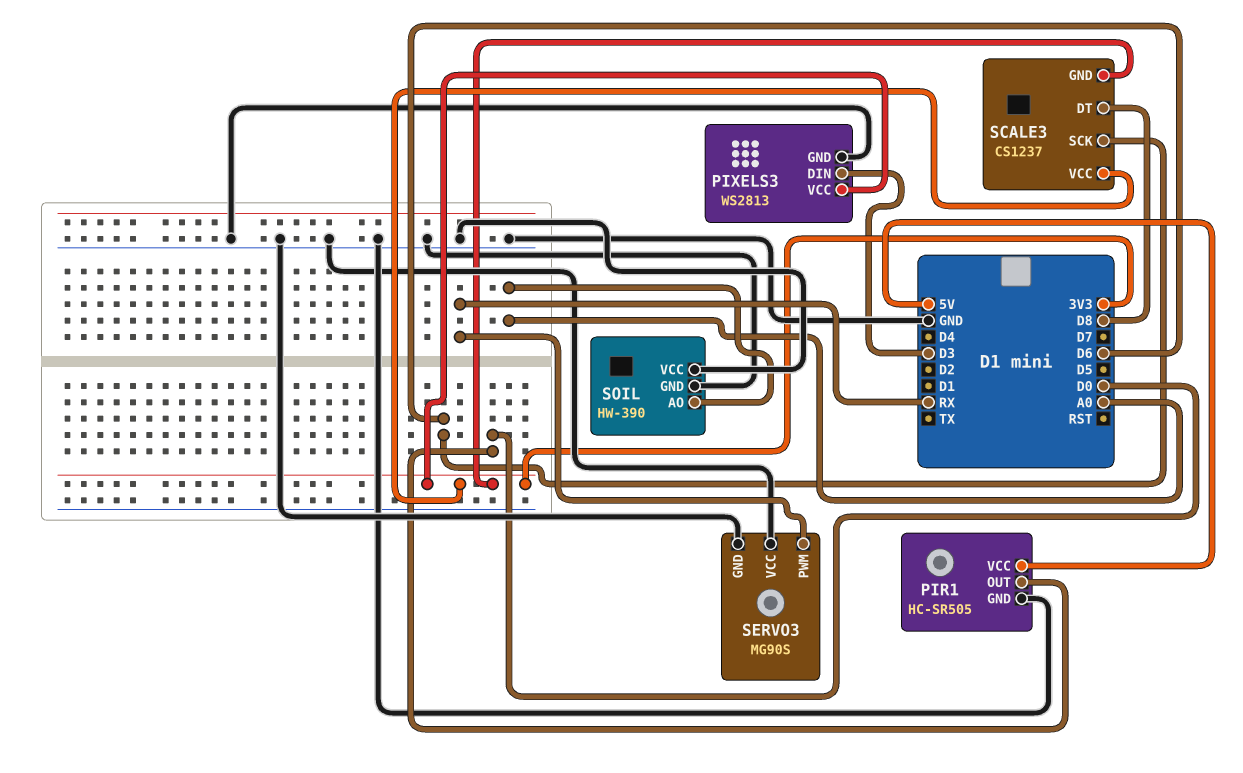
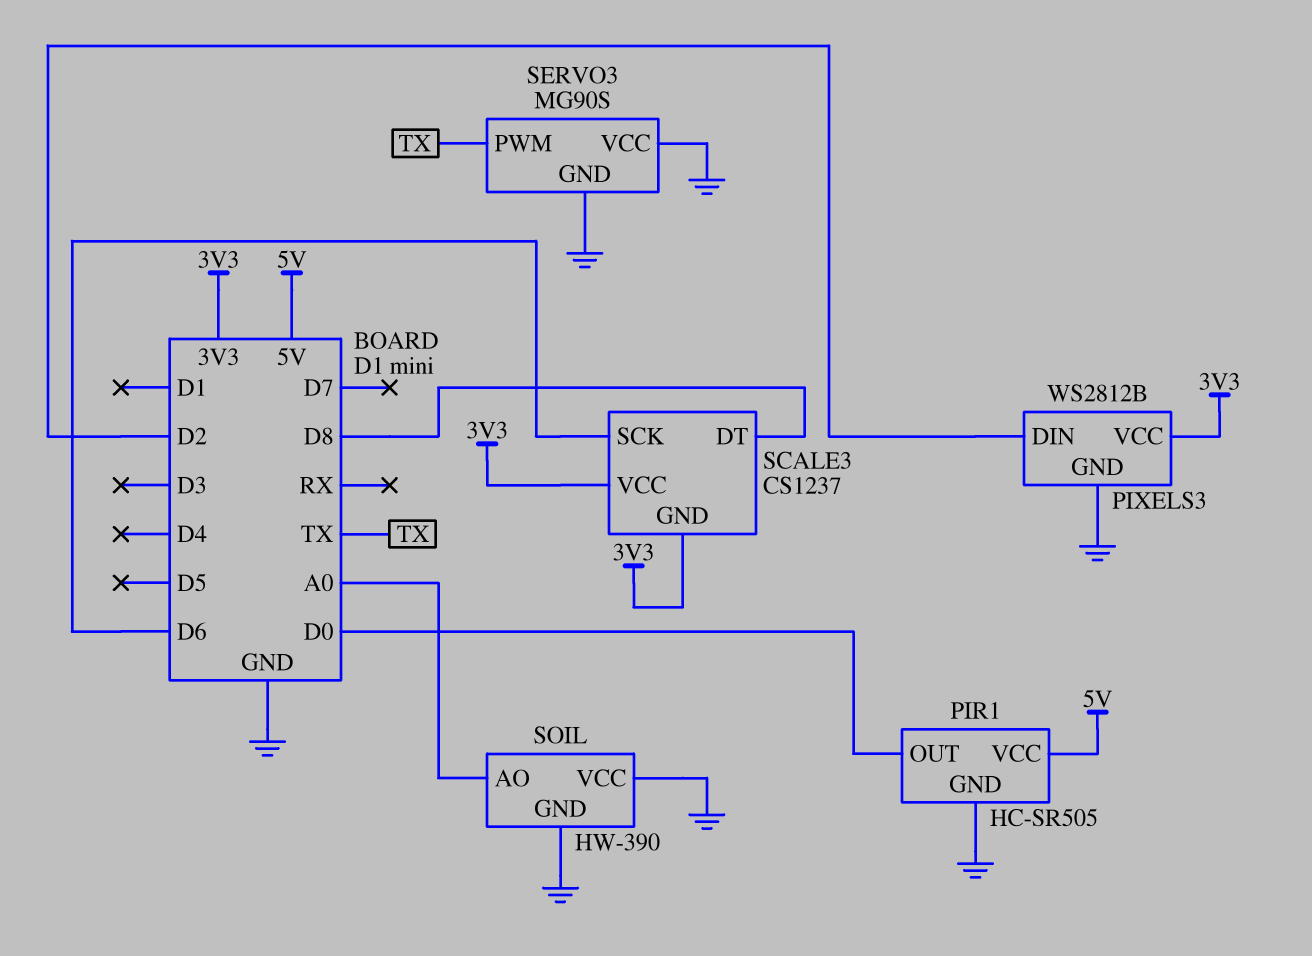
PIXELS3: WS2813 -> WS2812B
PIXELS3 pin DIN: D3 -> D2
SERVO3 pin PWM: RX -> TX

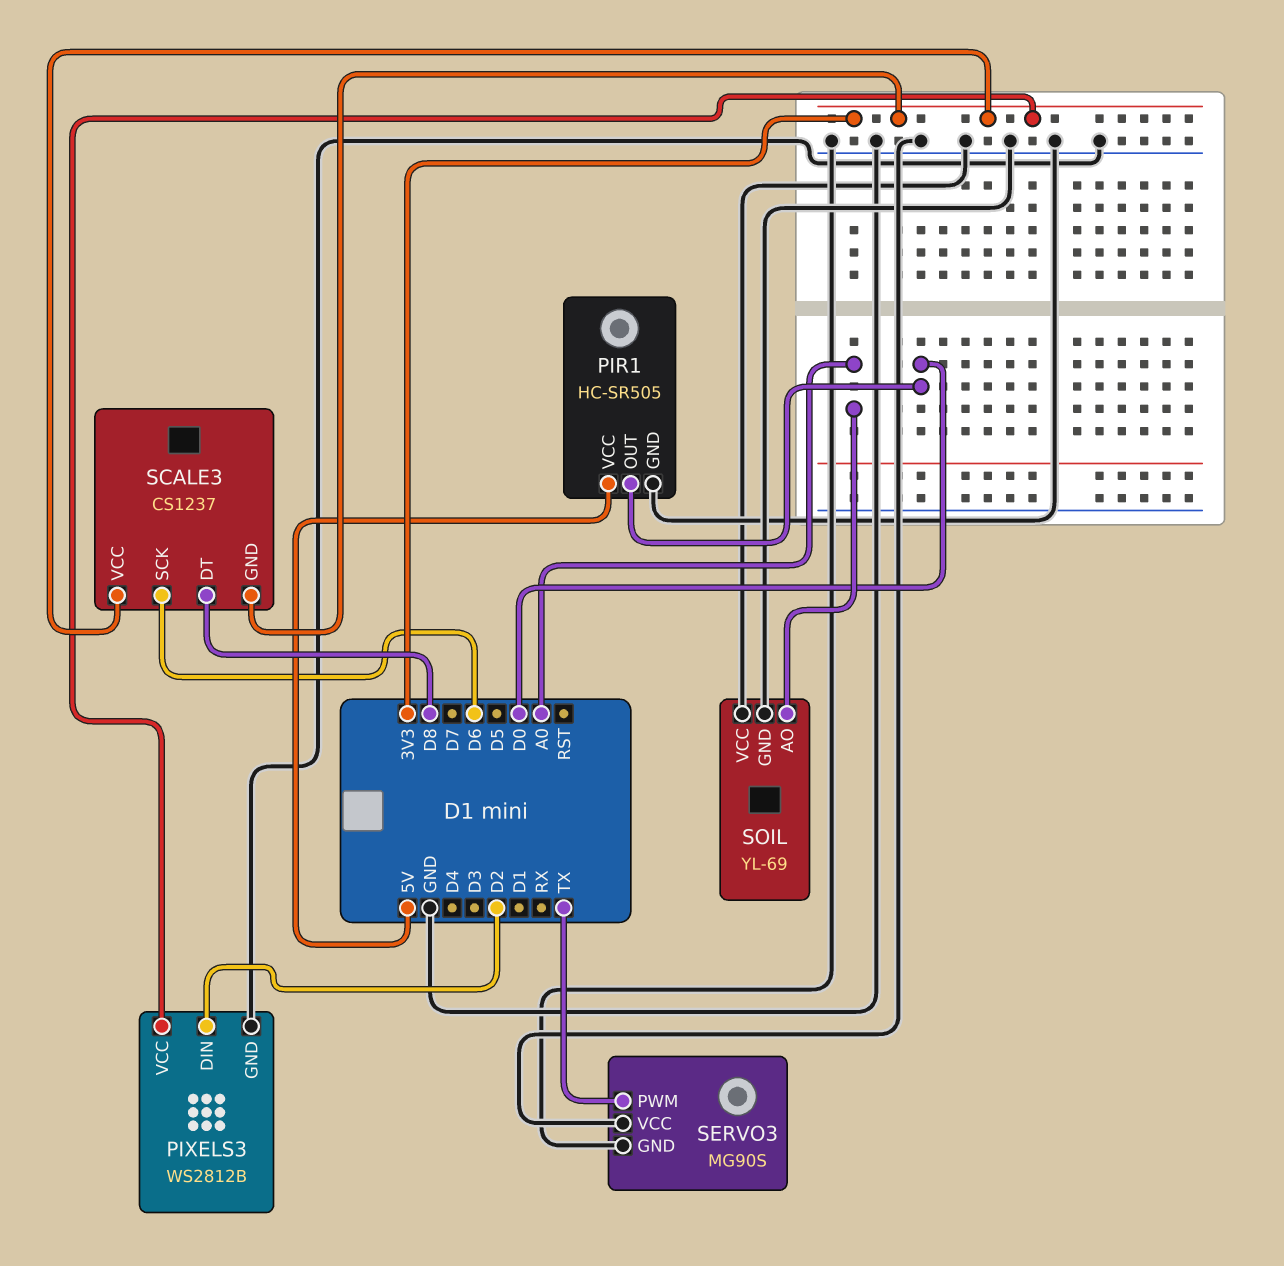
SOIL: HW-390 -> YL-69

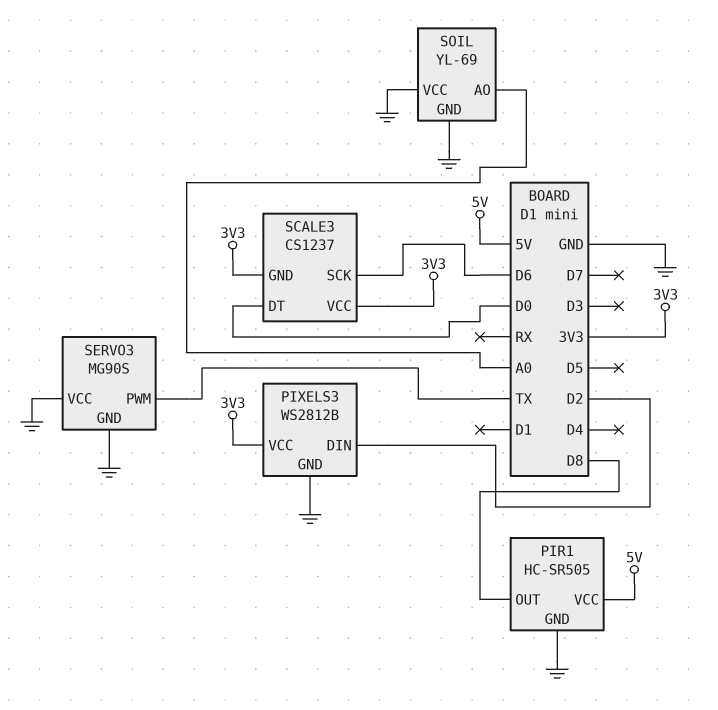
PIR1 pin OUT: D0 -> D8
SCALE3 pin DT: D8 -> D0

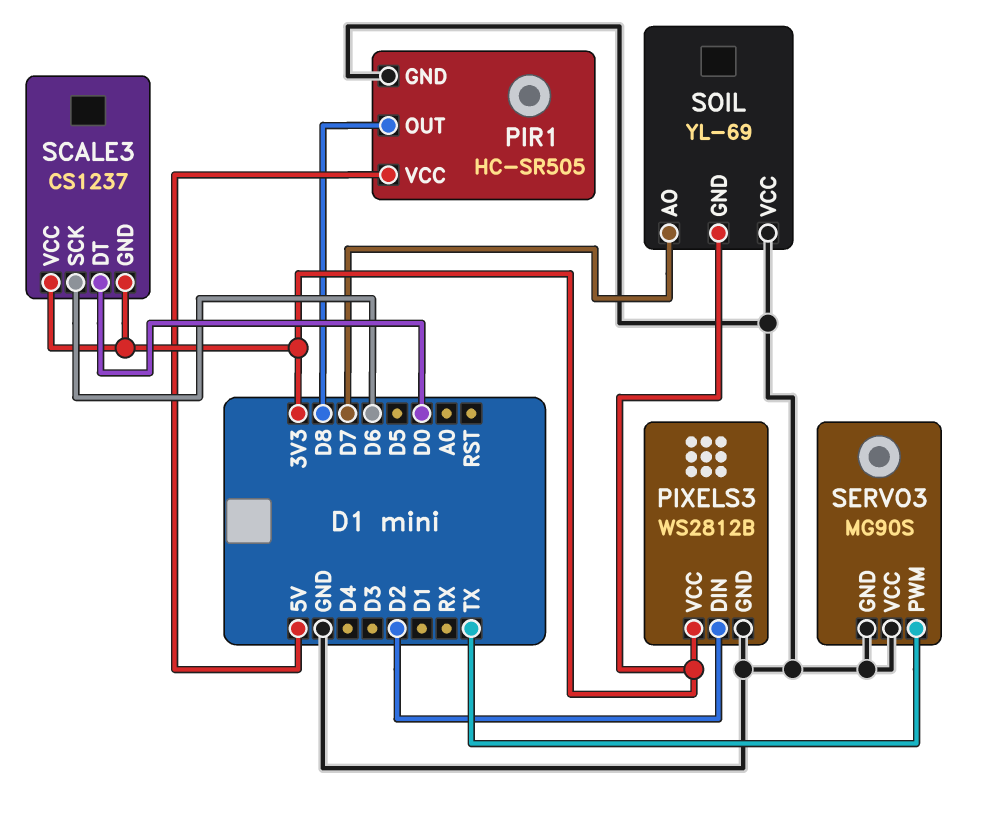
SOIL pin AO: A0 -> D7
SOIL pin GND: GND -> 3V3

